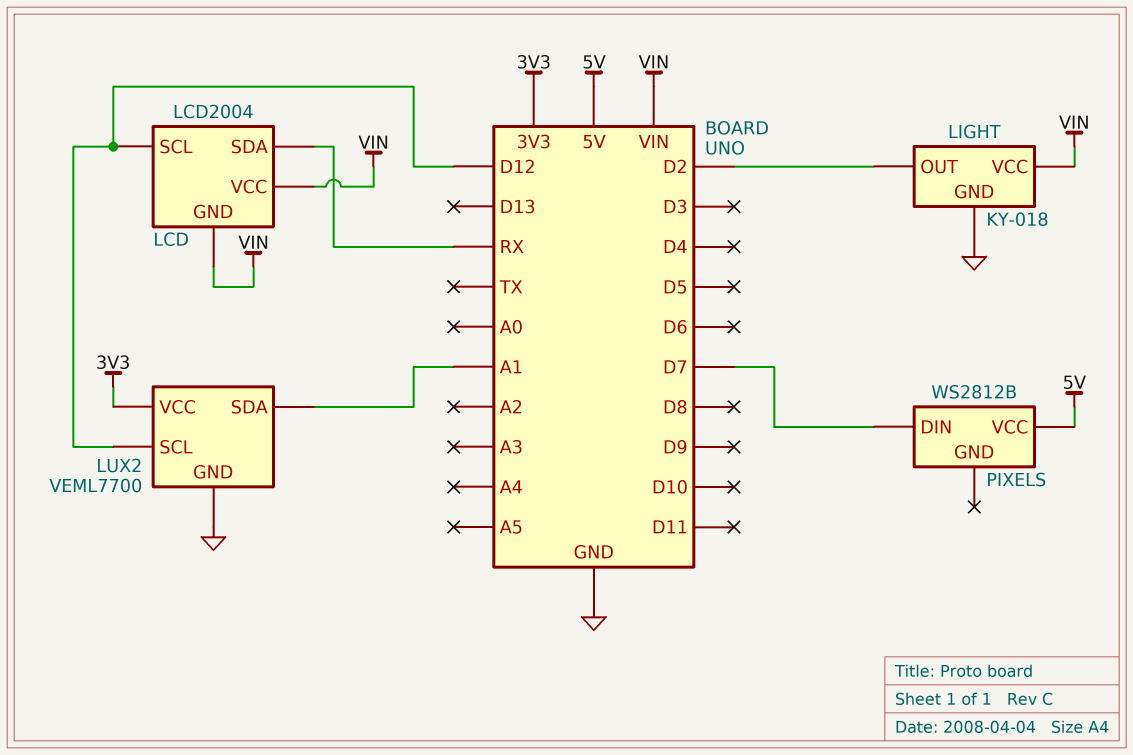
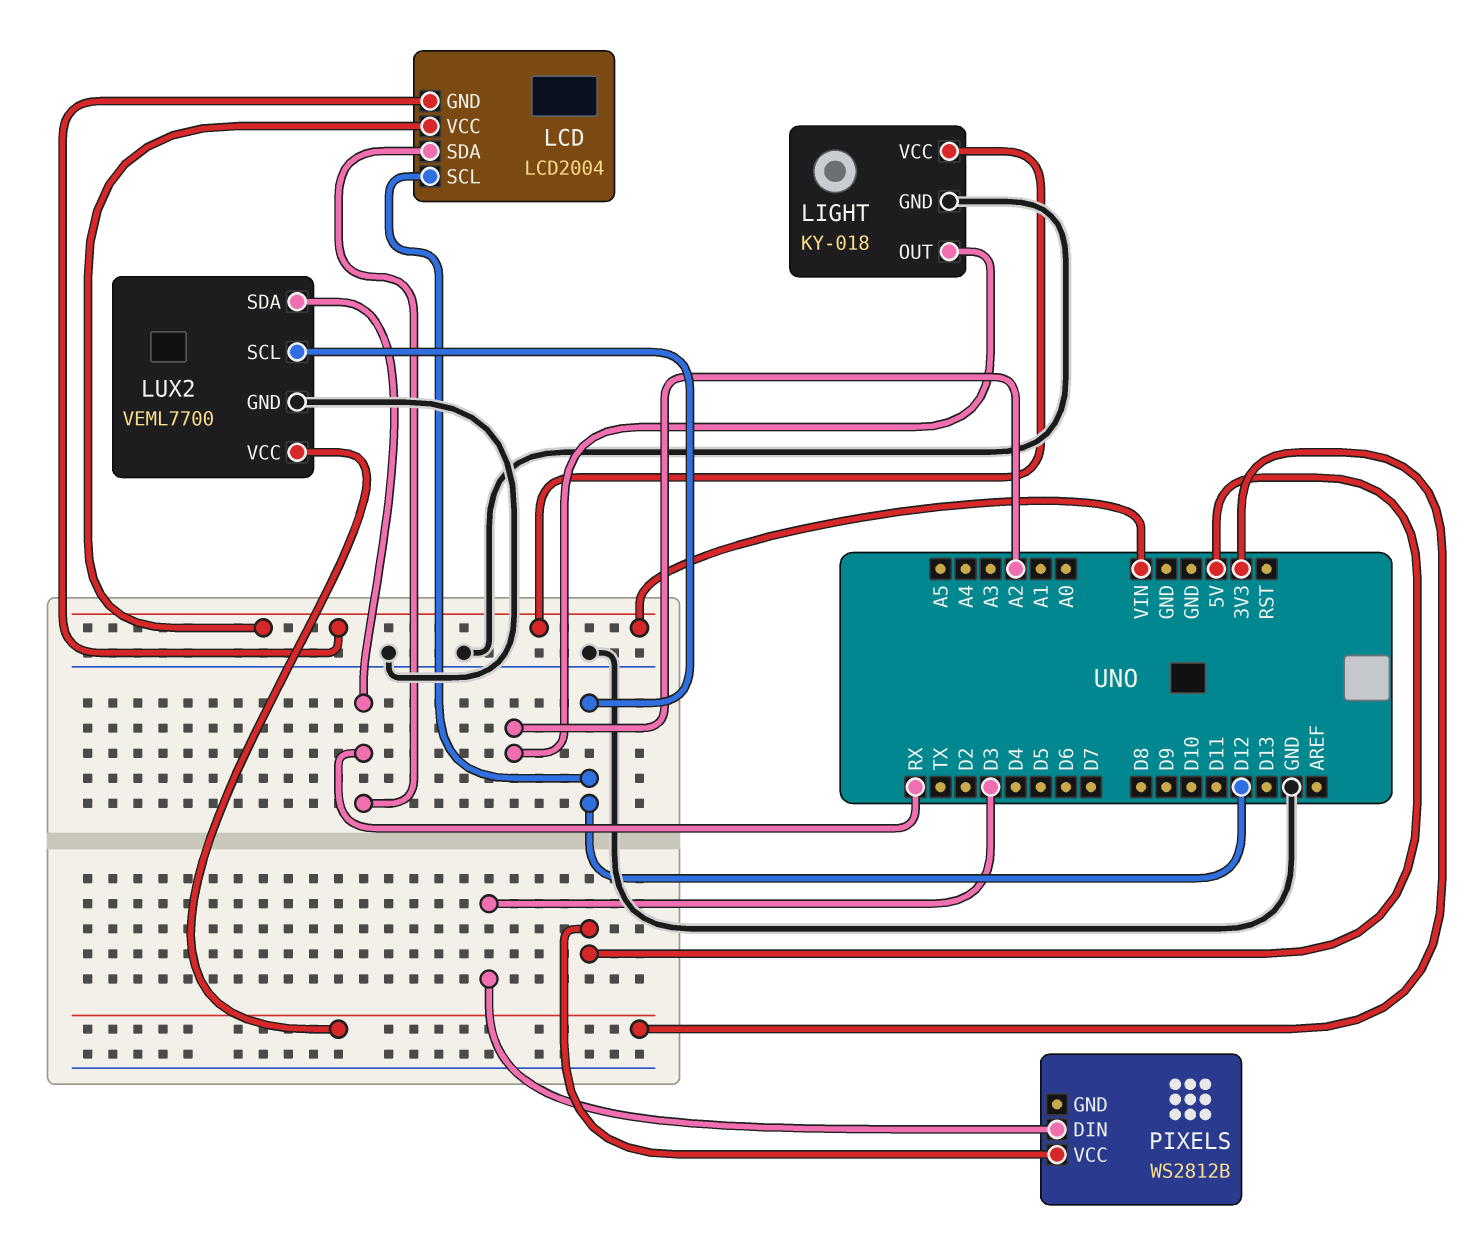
LIGHT pin OUT: D2 -> A2
LUX2 pin SDA: A1 -> RX
PIXELS pin DIN: D7 -> D3

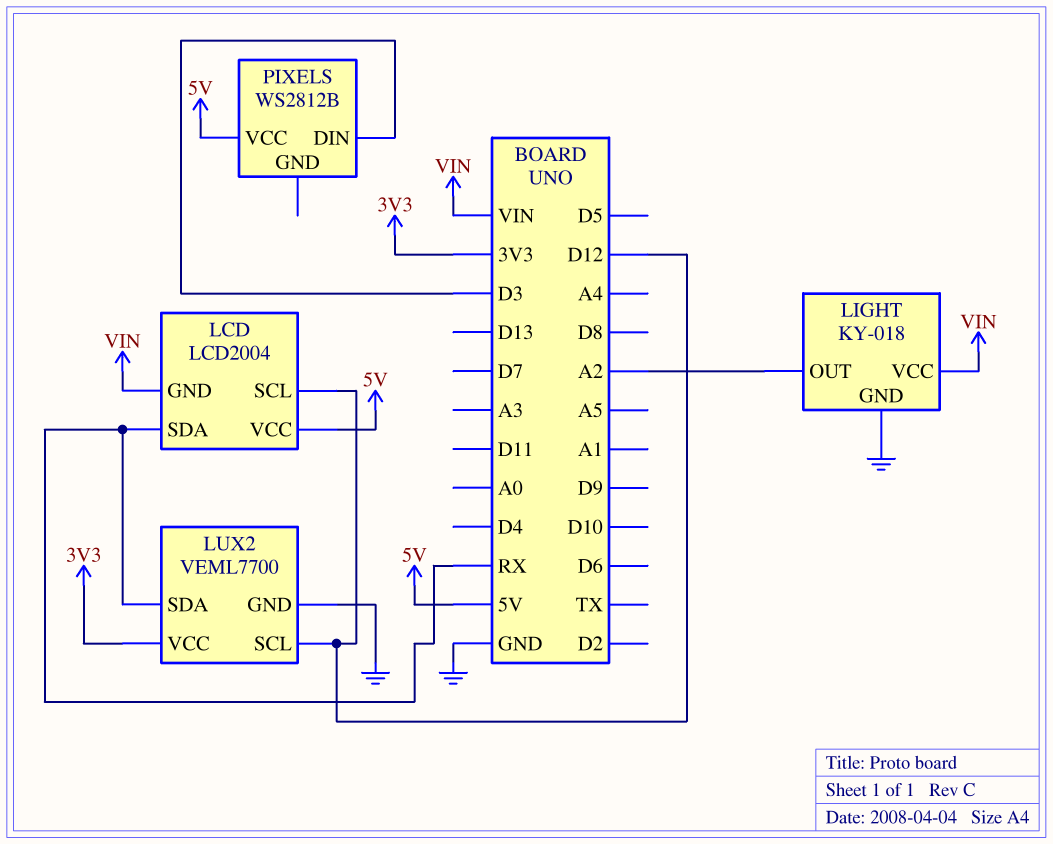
LCD pin VCC: VIN -> 5V

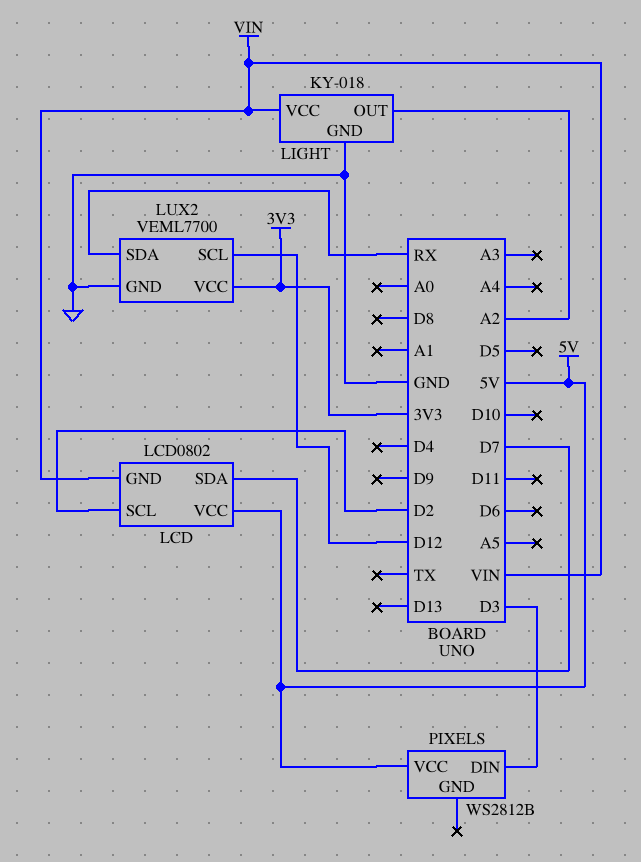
LCD: LCD2004 -> LCD0802
LCD pin SCL: D12 -> D2
LCD pin SDA: RX -> D7

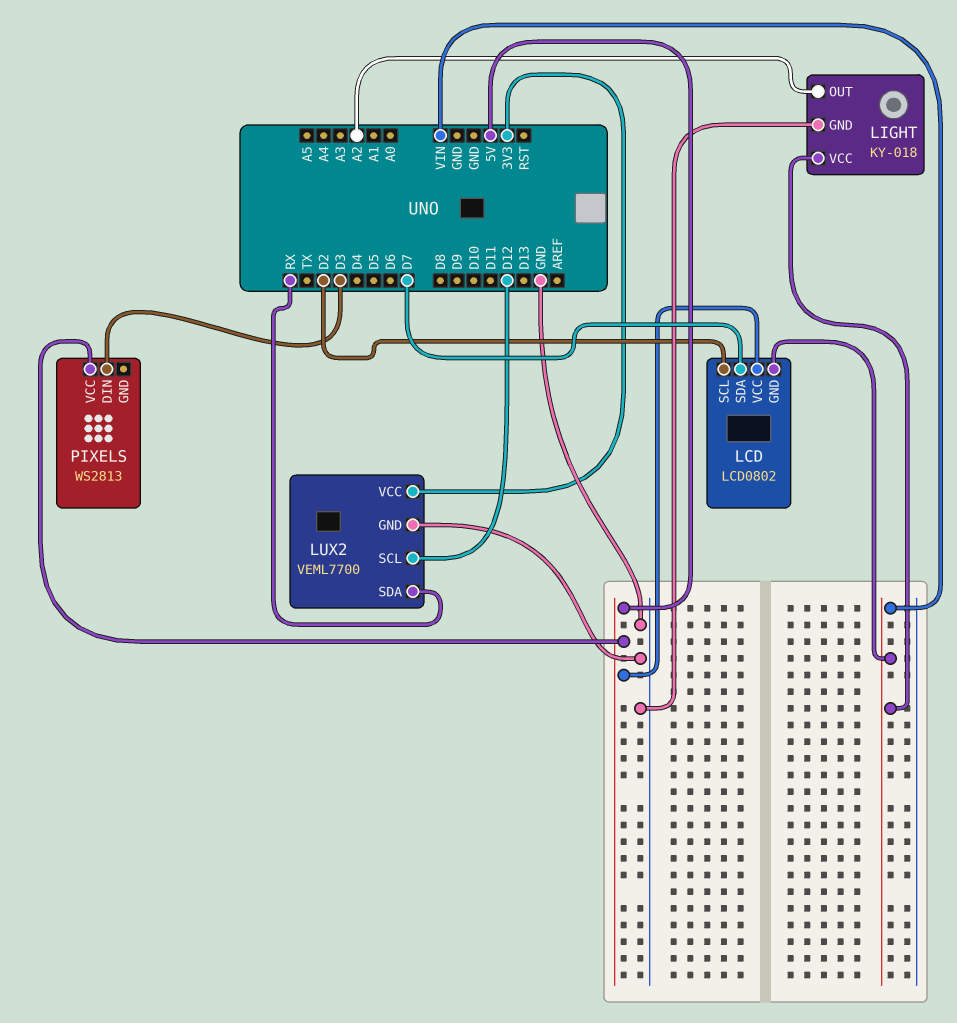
PIXELS: WS2812B -> WS2813

